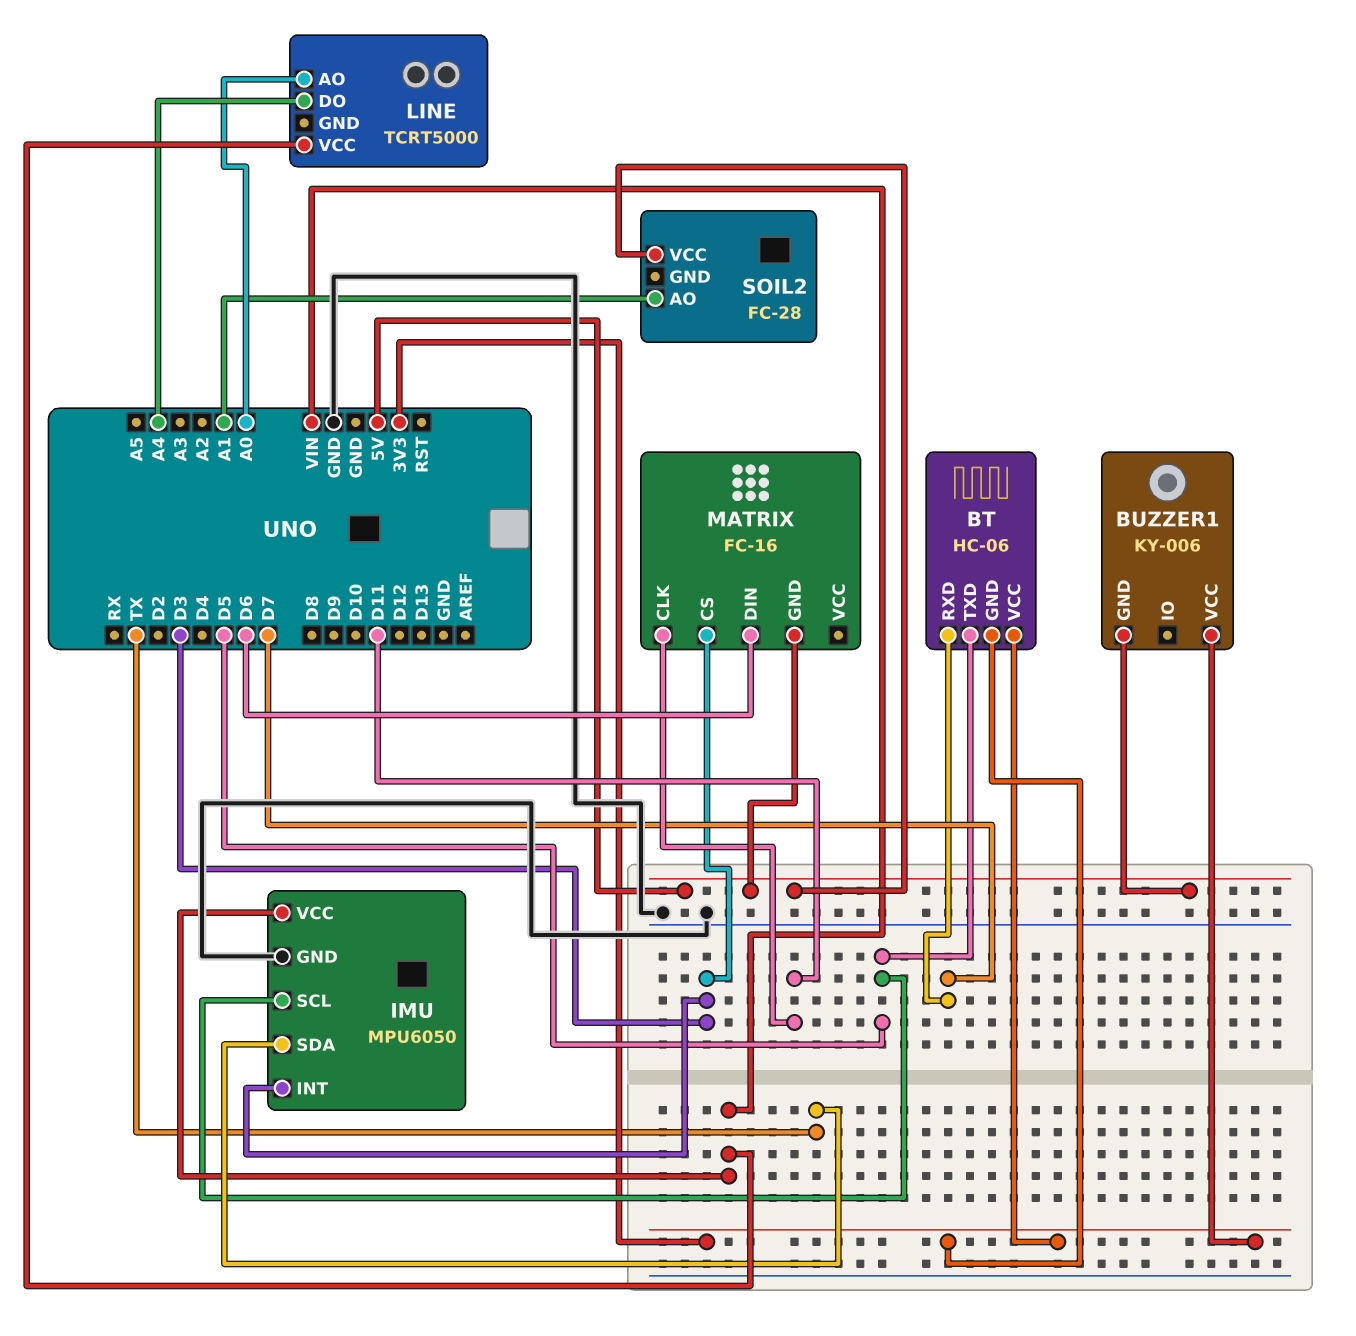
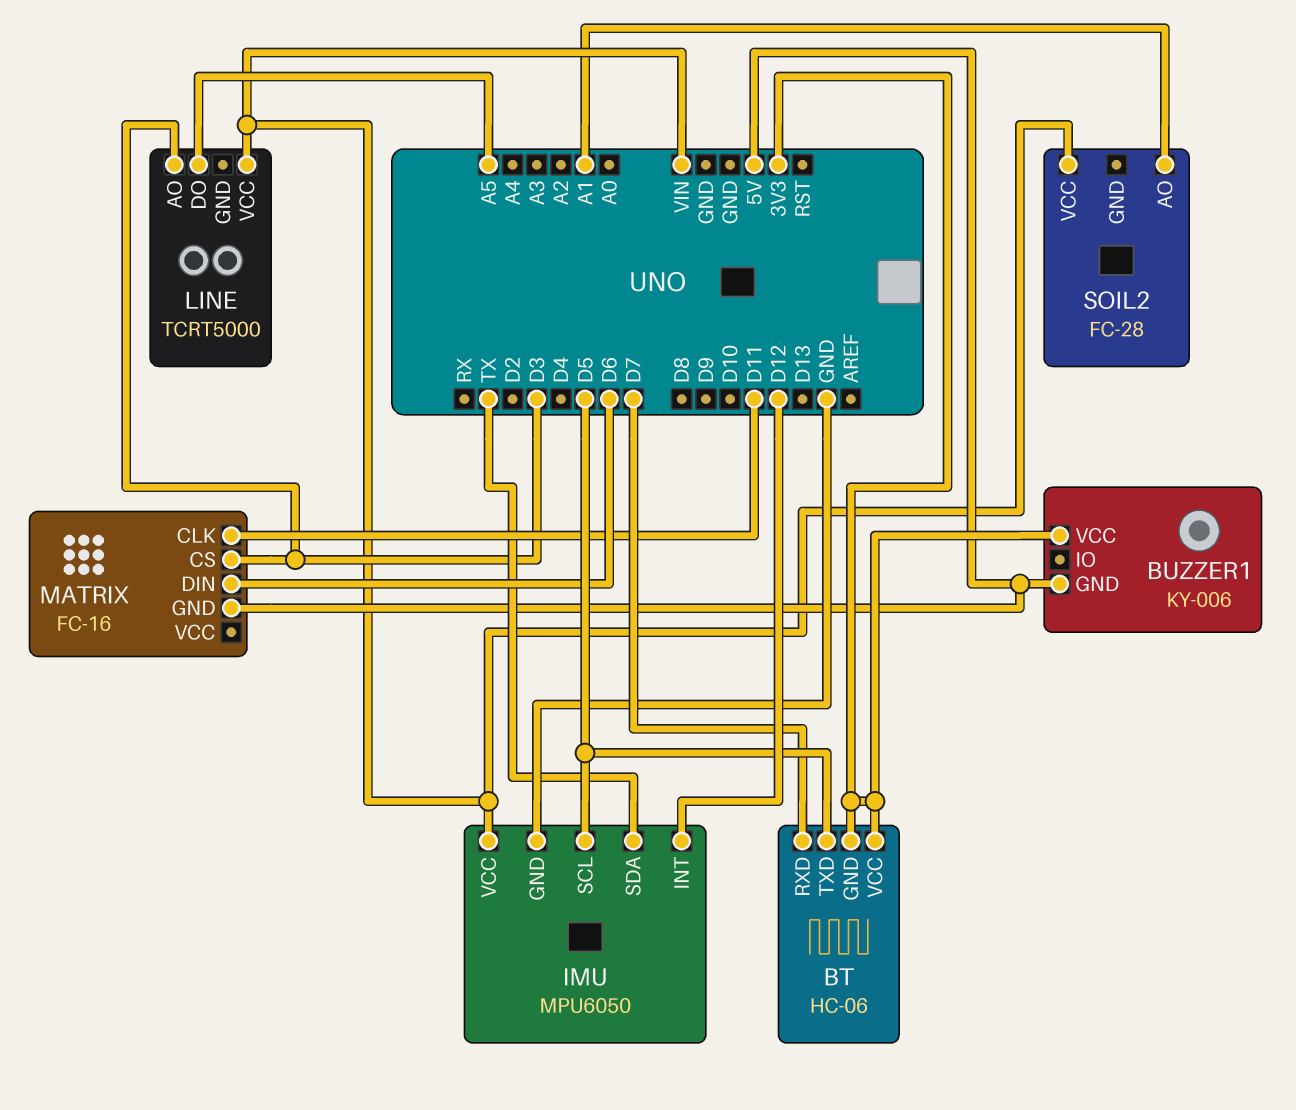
IMU pin INT: D3 -> D12
LINE pin AO: A0 -> D3
LINE pin DO: A4 -> A5
SOIL2 pin VCC: 5V -> VIN

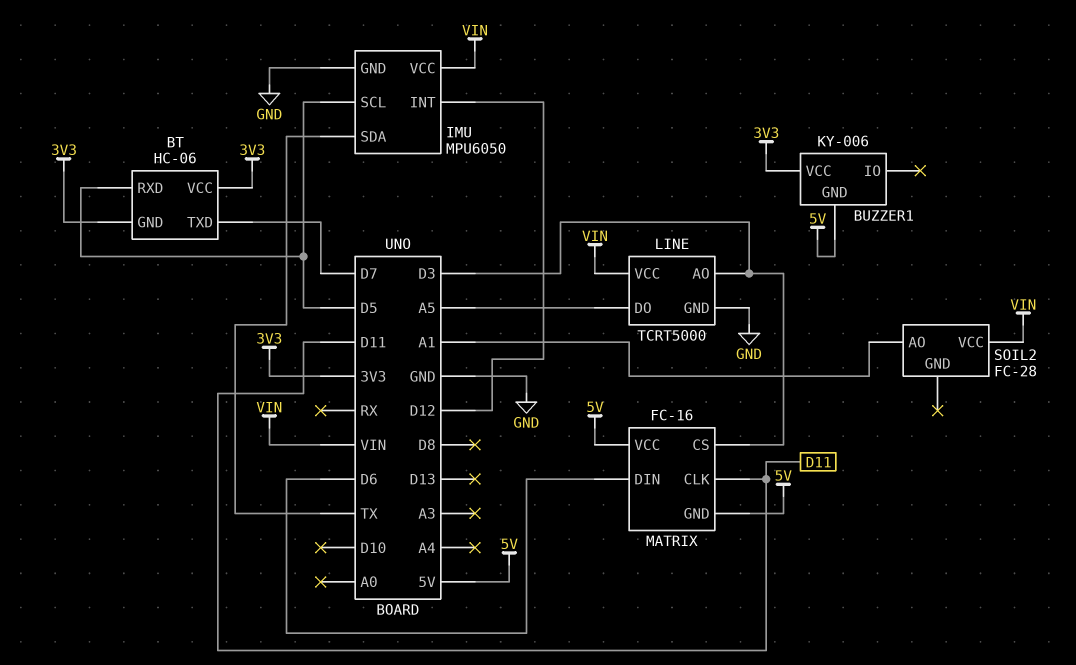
BT pin RXD: D7 -> D5
BT pin TXD: D5 -> D7
LINE pin GND: none -> GND
MATRIX pin VCC: none -> 5V

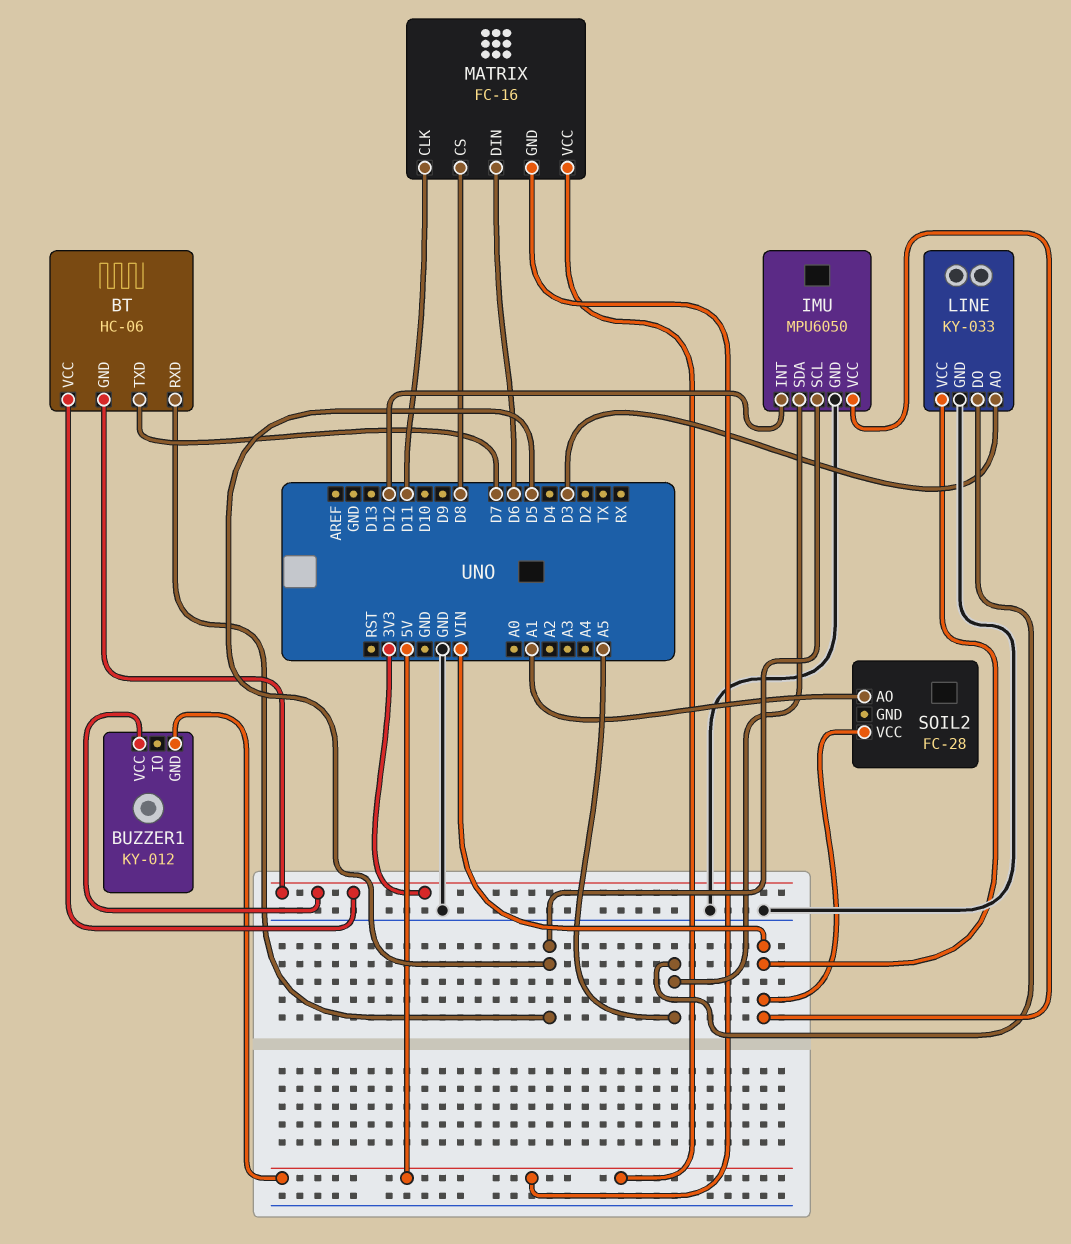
BUZZER1: KY-006 -> KY-012
IMU pin SDA: TX -> A5
LINE: TCRT5000 -> KY-033
MATRIX pin CS: D3 -> D8

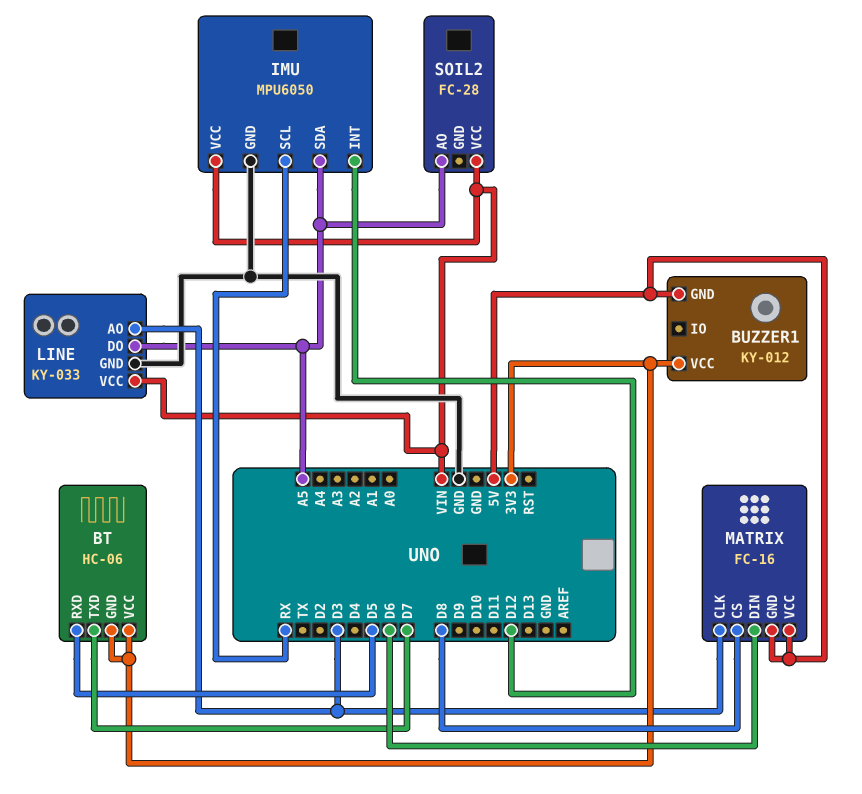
IMU pin SCL: D5 -> RX
MATRIX pin CLK: D11 -> D3
SOIL2 pin AO: A1 -> A5

